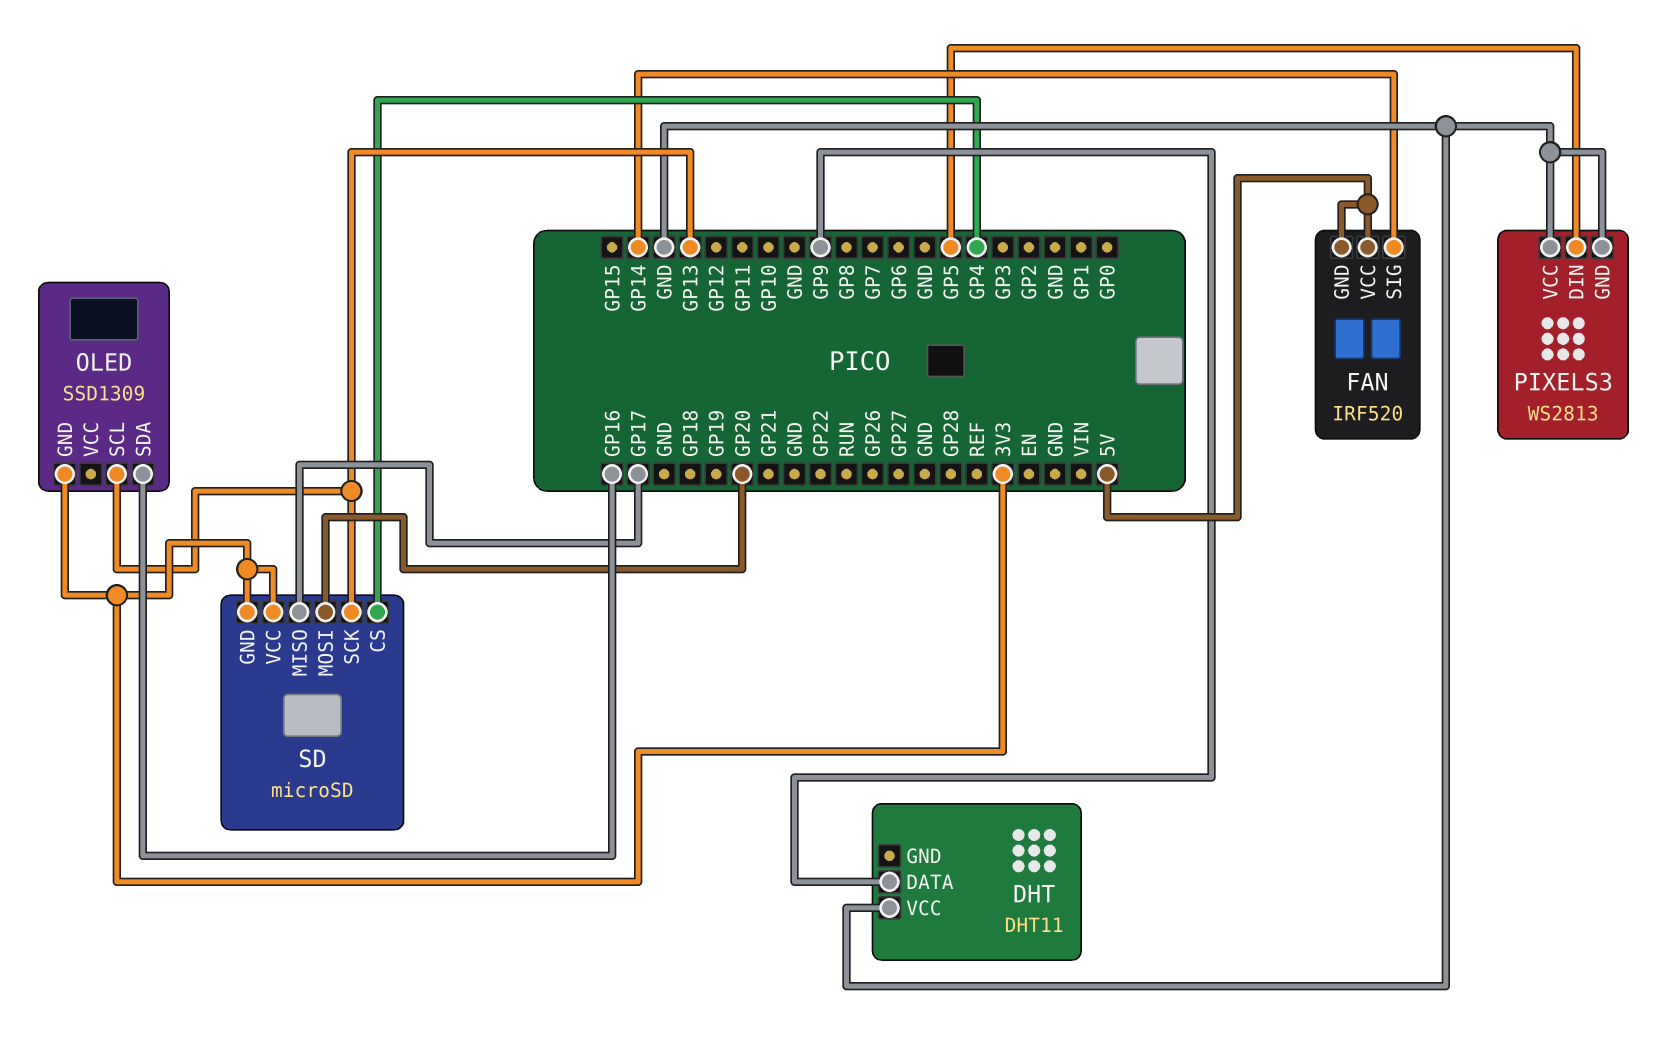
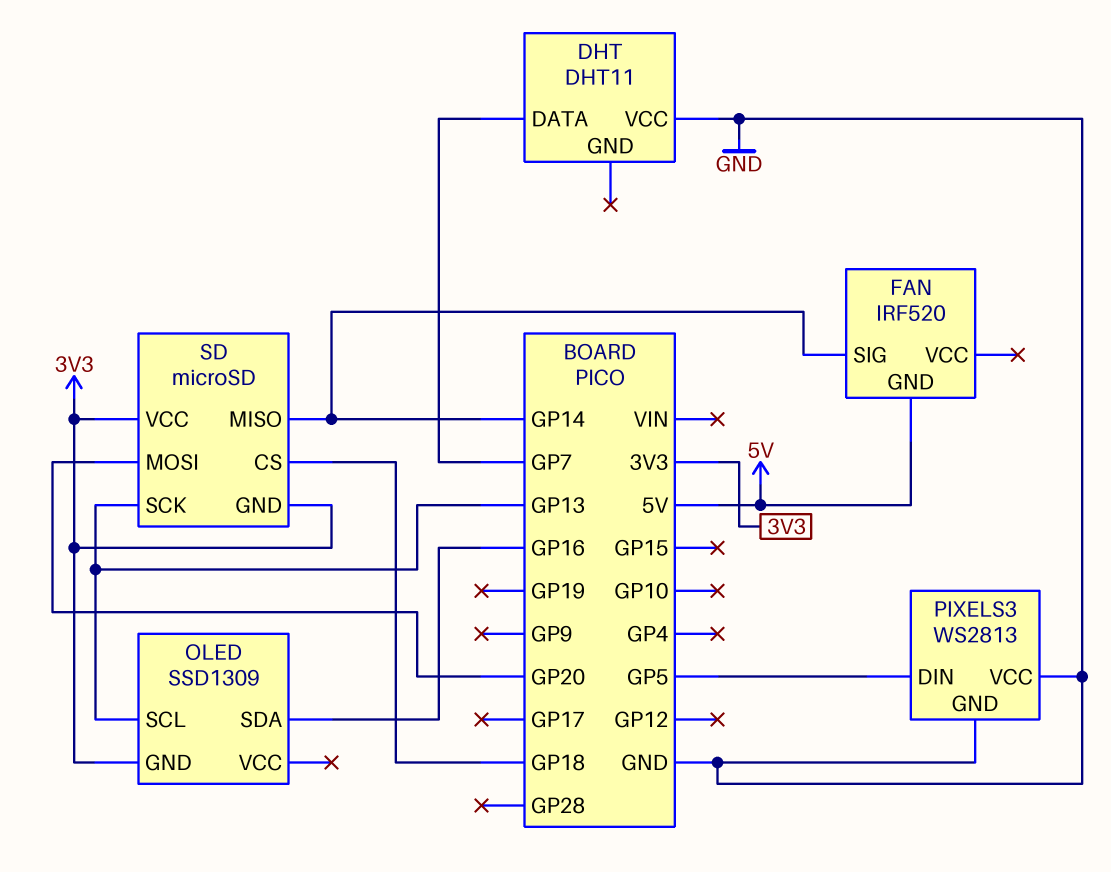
DHT pin DATA: GP9 -> GP7
FAN pin VCC: 5V -> none
SD pin CS: GP4 -> GP18
SD pin MISO: GP17 -> GP14

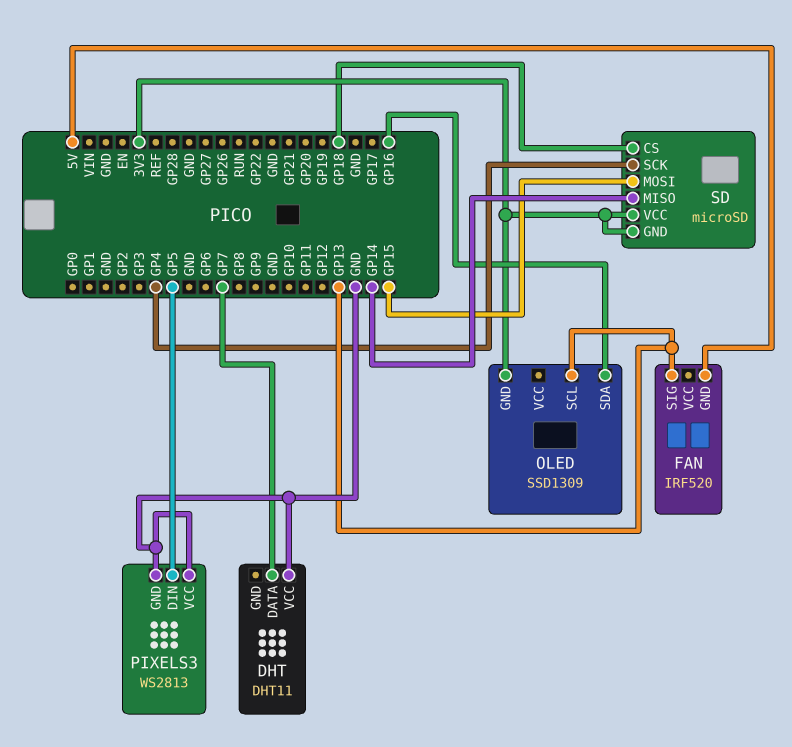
FAN pin SIG: GP14 -> GP13
SD pin MOSI: GP20 -> GP15
SD pin SCK: GP13 -> GP4

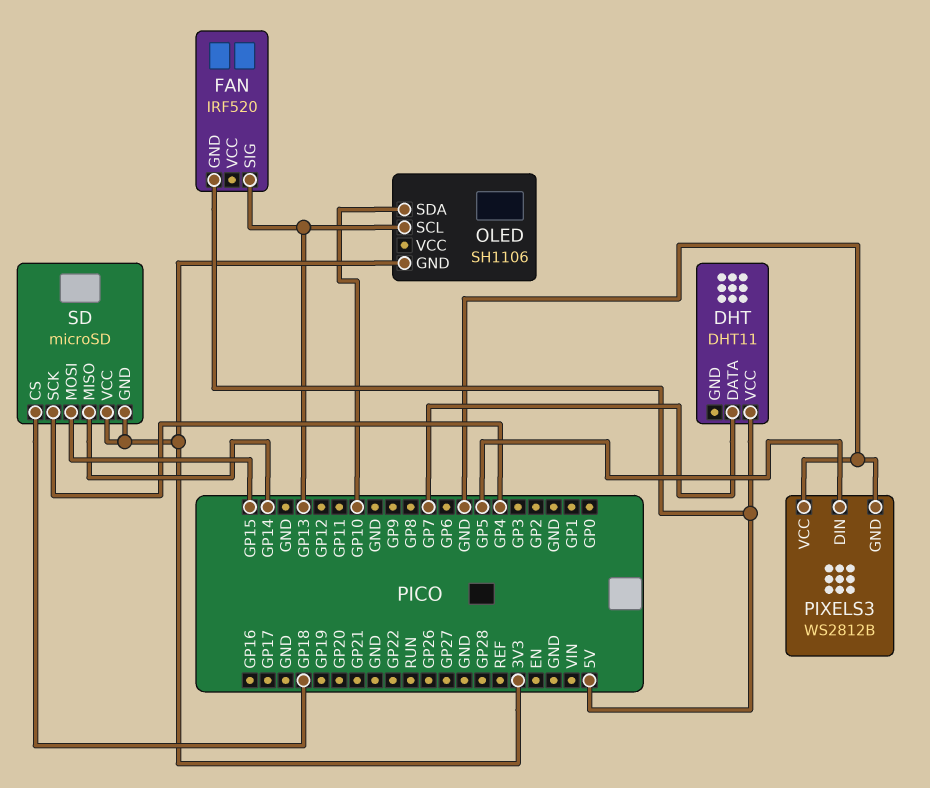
DHT pin VCC: GND -> 5V
OLED: SSD1309 -> SH1106
OLED pin SDA: GP16 -> GP10
PIXELS3: WS2813 -> WS2812B

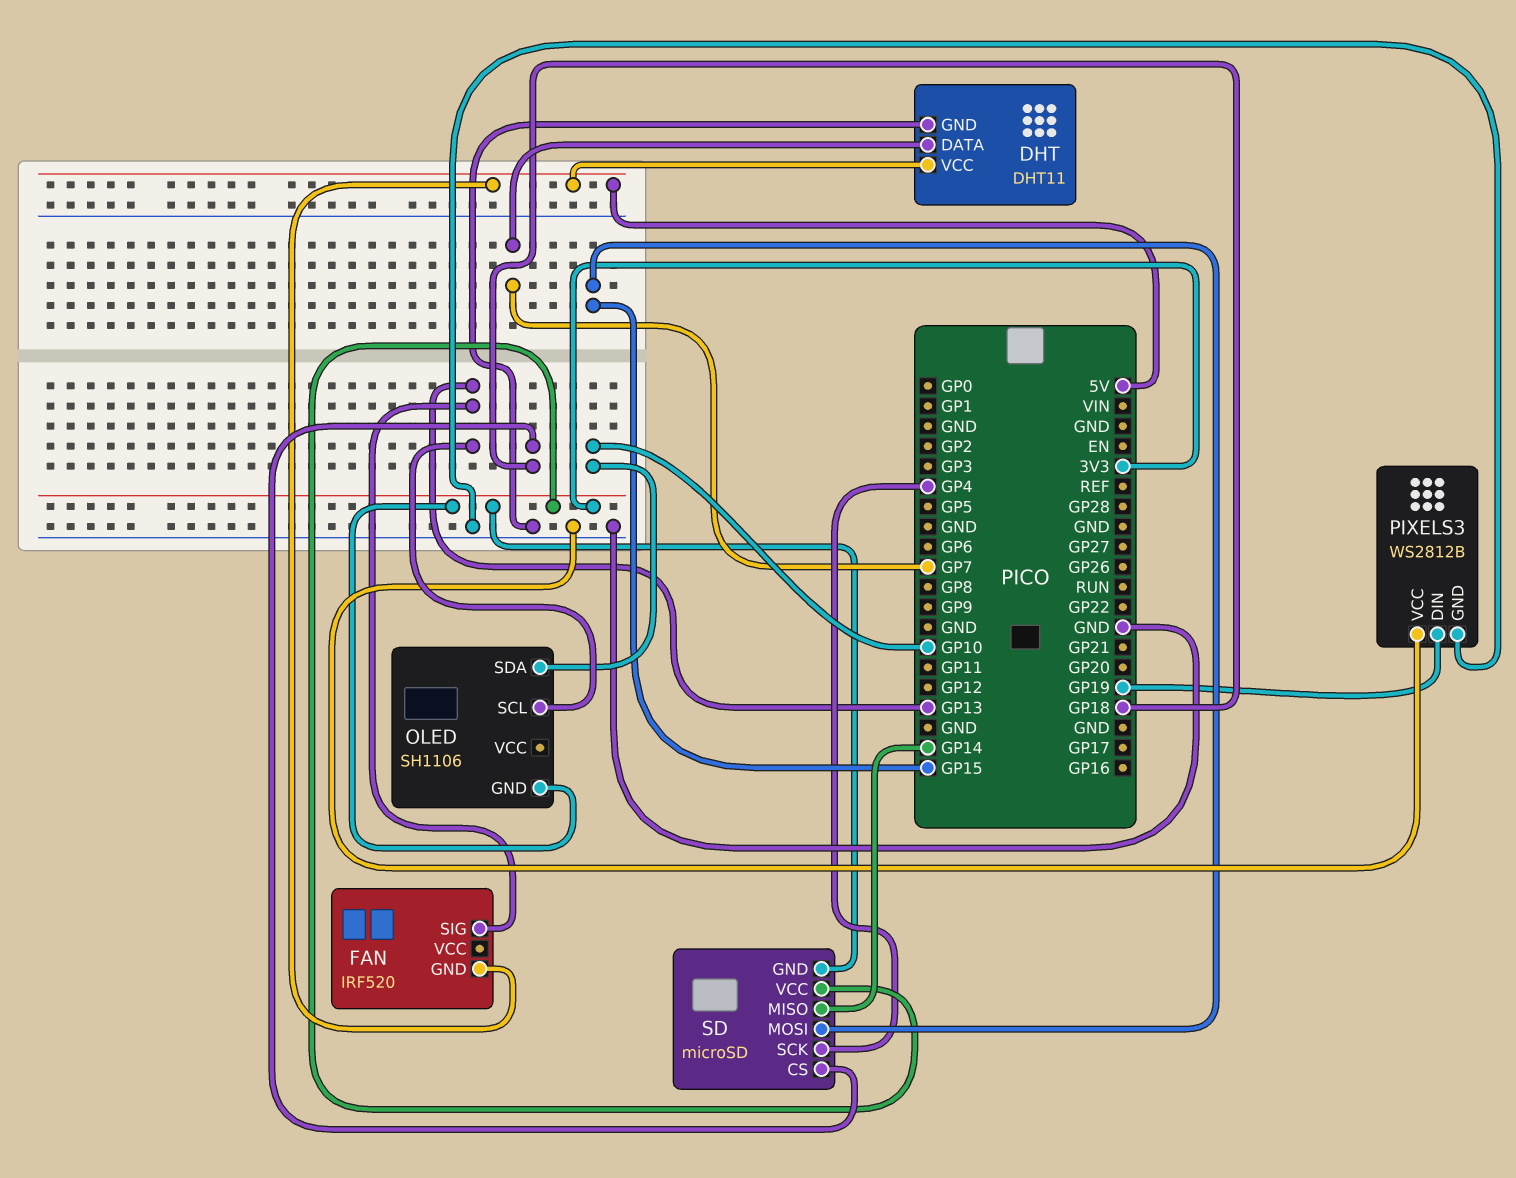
DHT pin GND: none -> GND
PIXELS3 pin DIN: GP5 -> GP19

